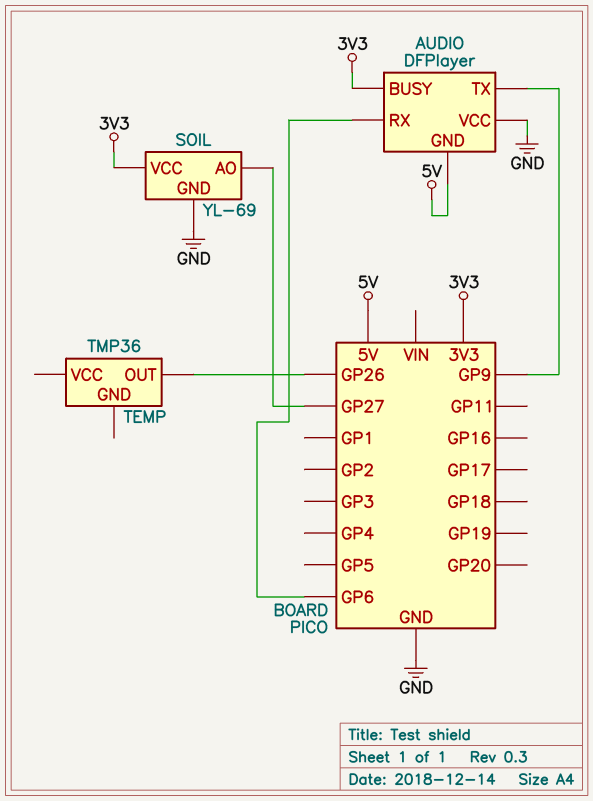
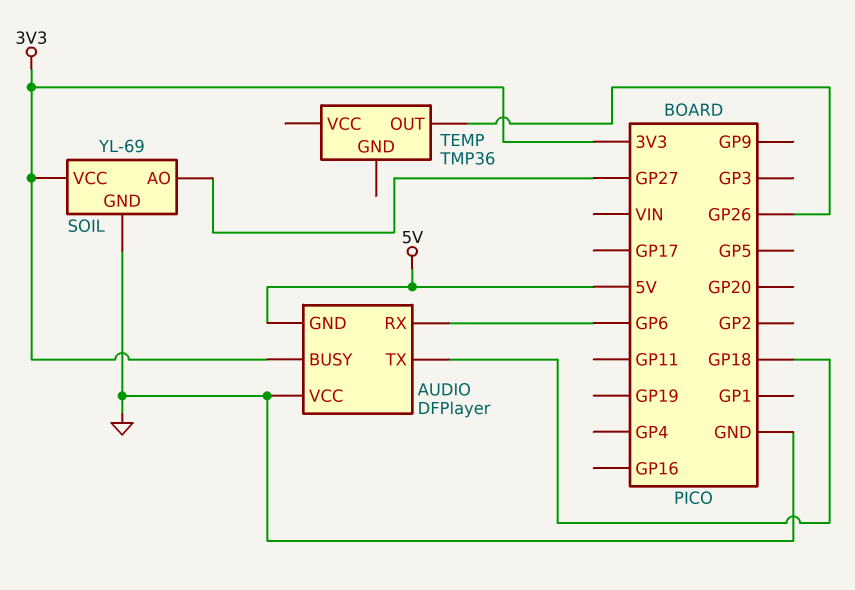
AUDIO pin TX: GP9 -> GP18

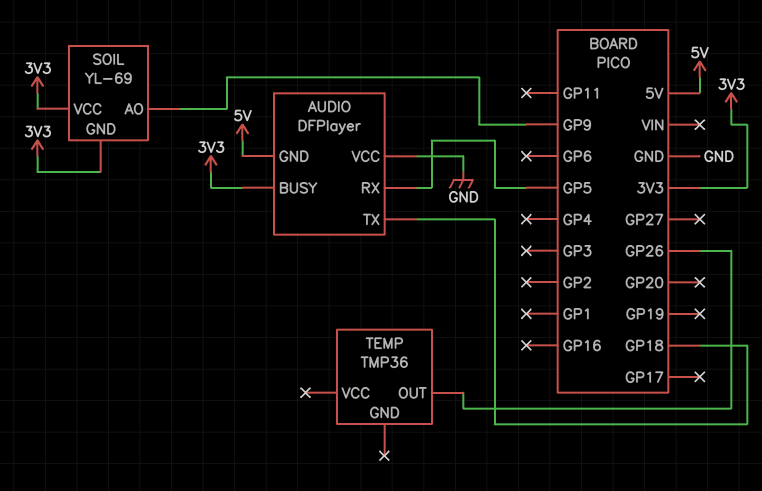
AUDIO pin RX: GP6 -> GP5
SOIL pin AO: GP27 -> GP9
SOIL pin GND: GND -> 3V3

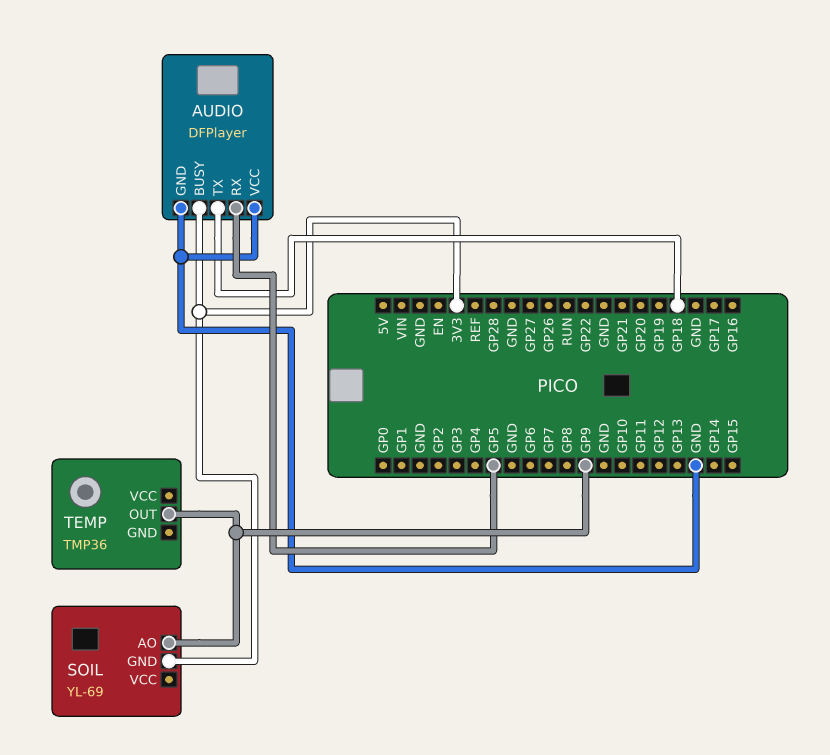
AUDIO pin GND: 5V -> GND
SOIL pin VCC: 3V3 -> none
TEMP pin OUT: GP26 -> GP9

